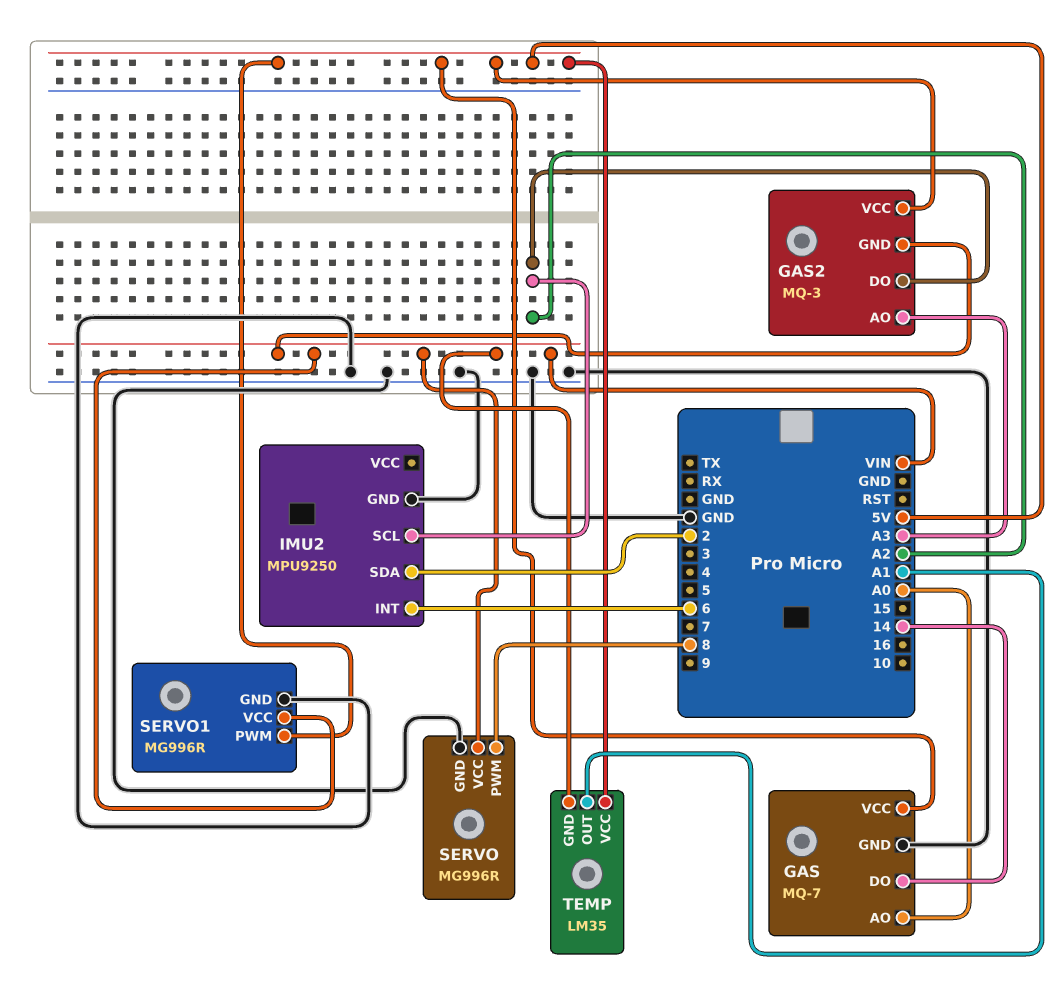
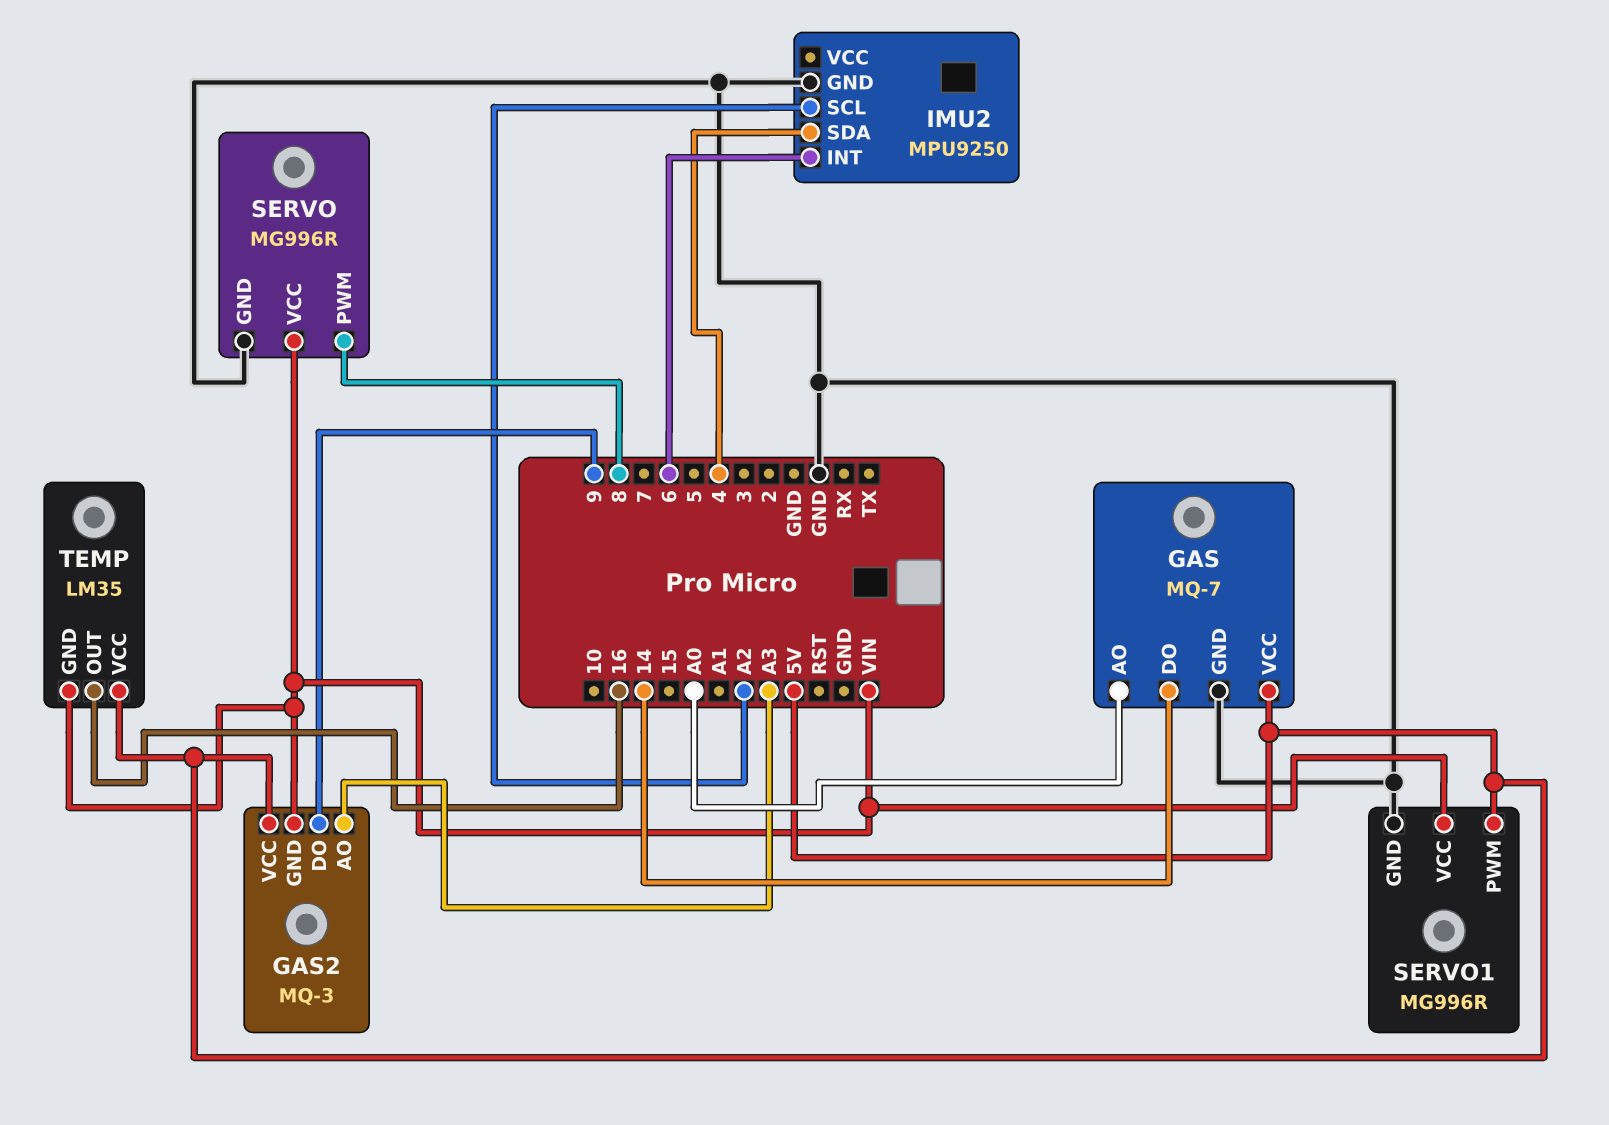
GAS2 pin DO: A2 -> 9
IMU2 pin SDA: 2 -> 4
TEMP pin OUT: A1 -> 16

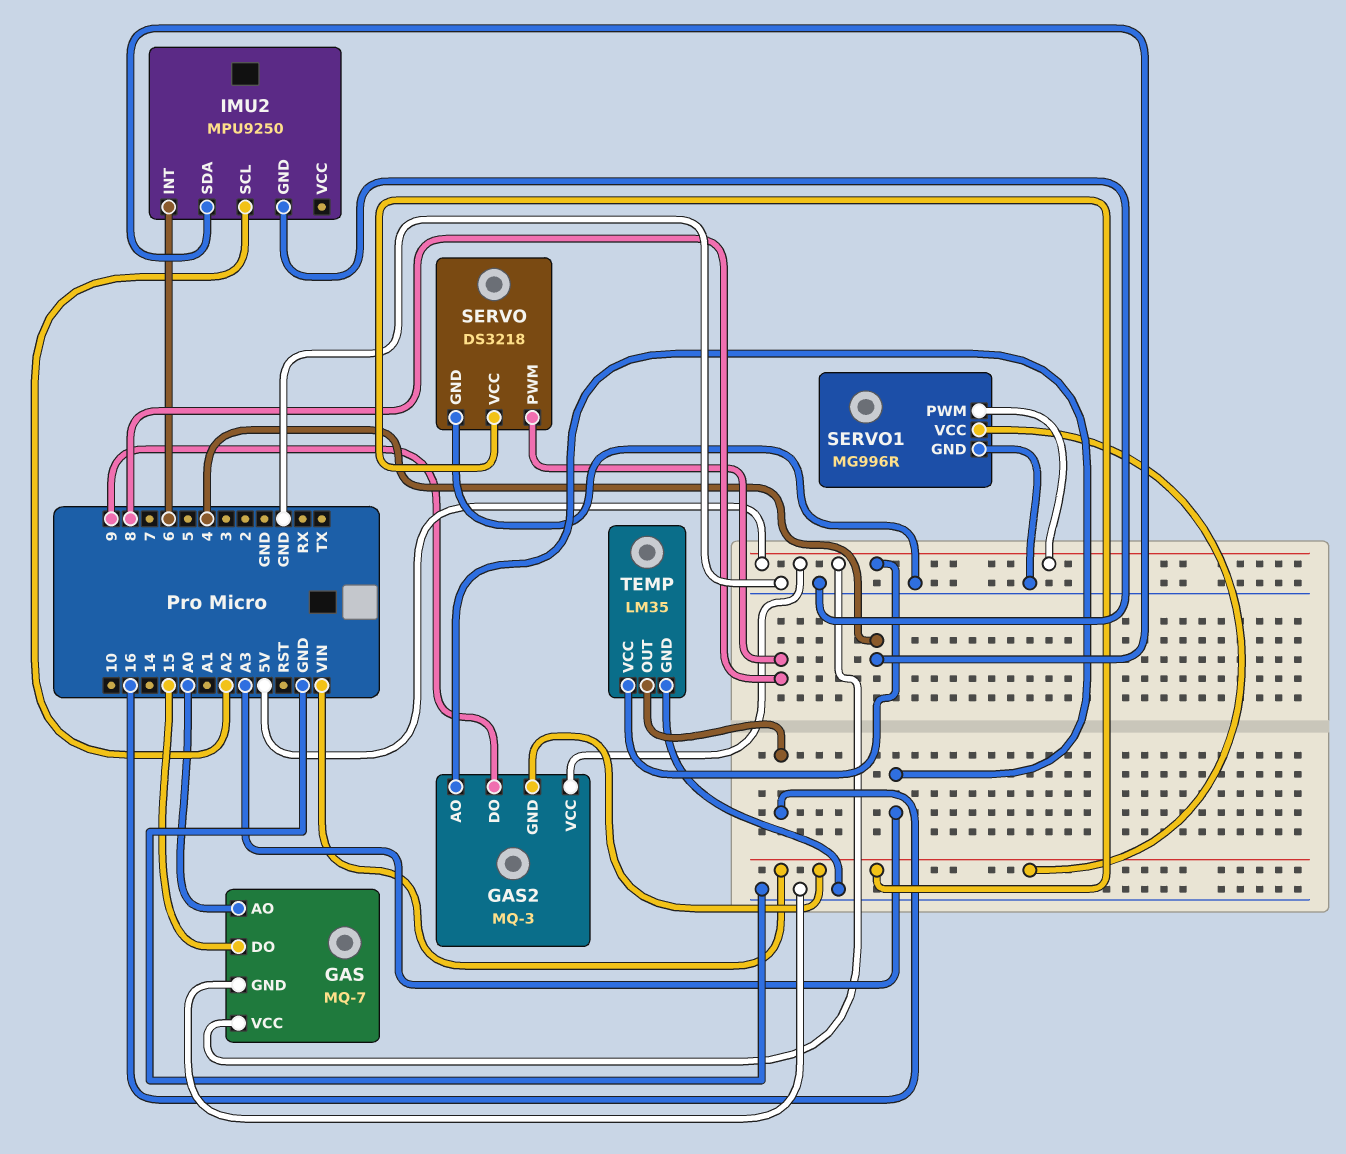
GAS pin DO: 14 -> 15
SERVO: MG996R -> DS3218
TEMP pin GND: VIN -> GND

